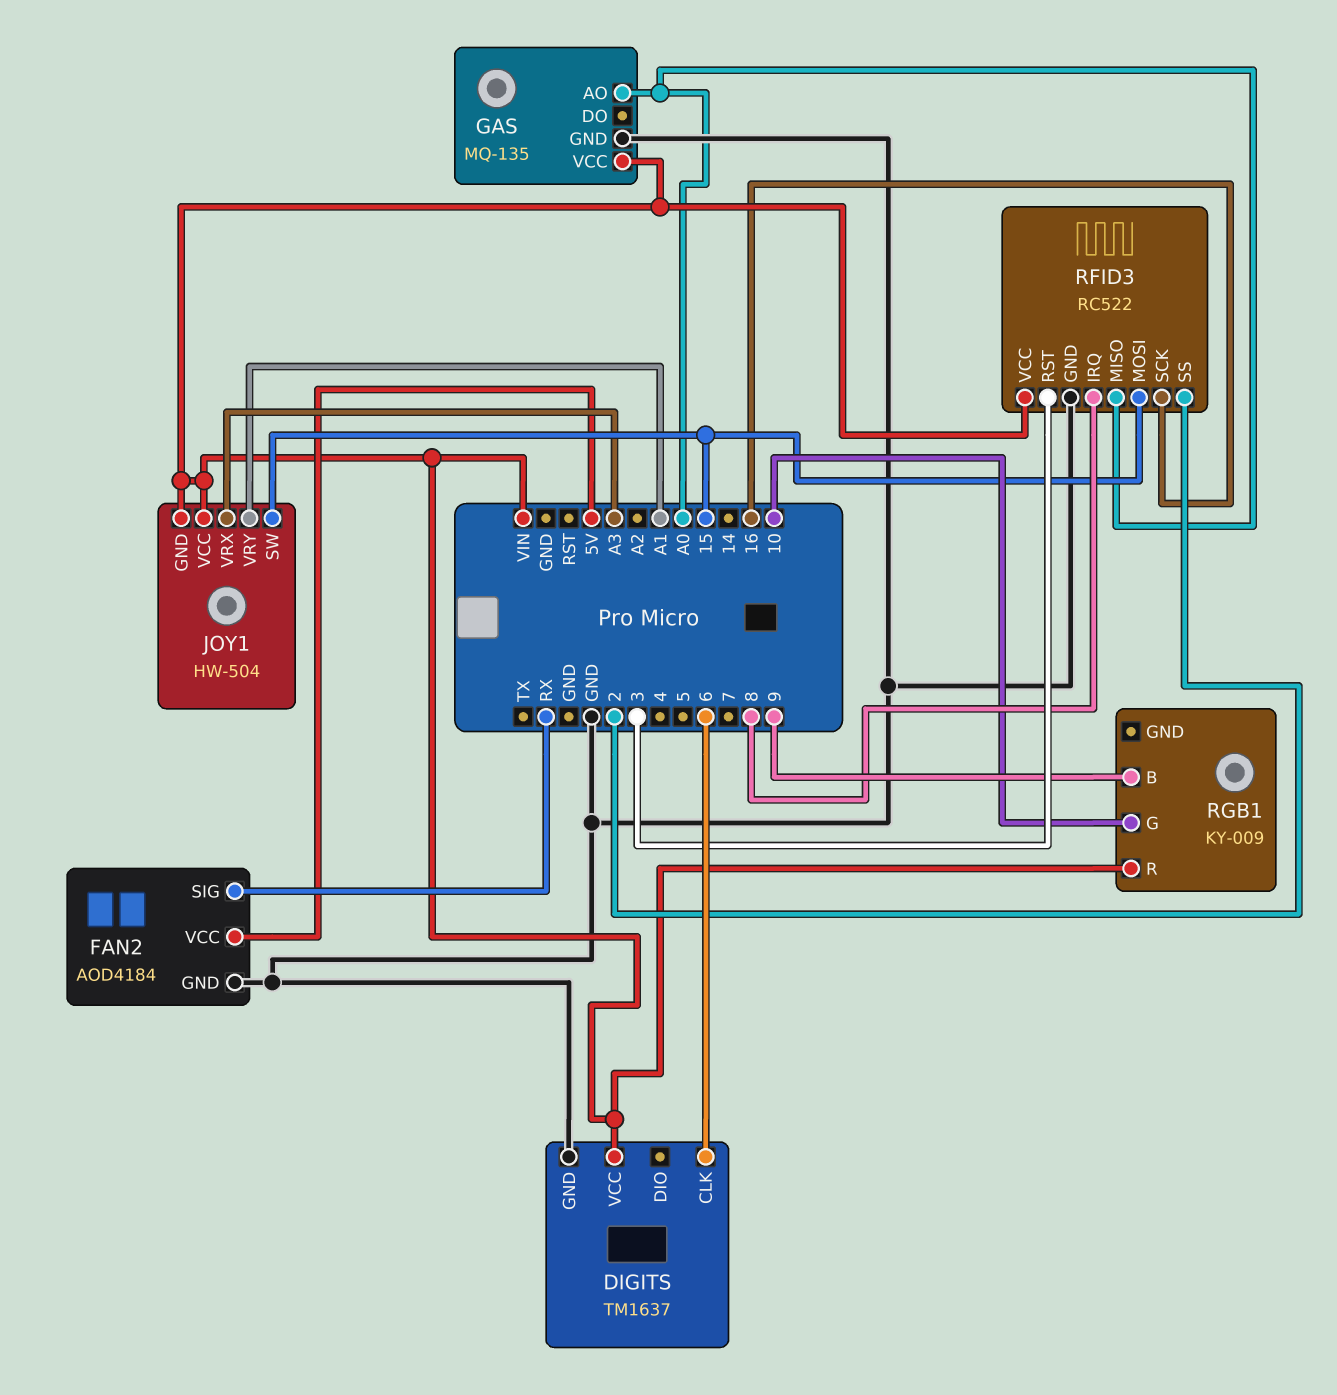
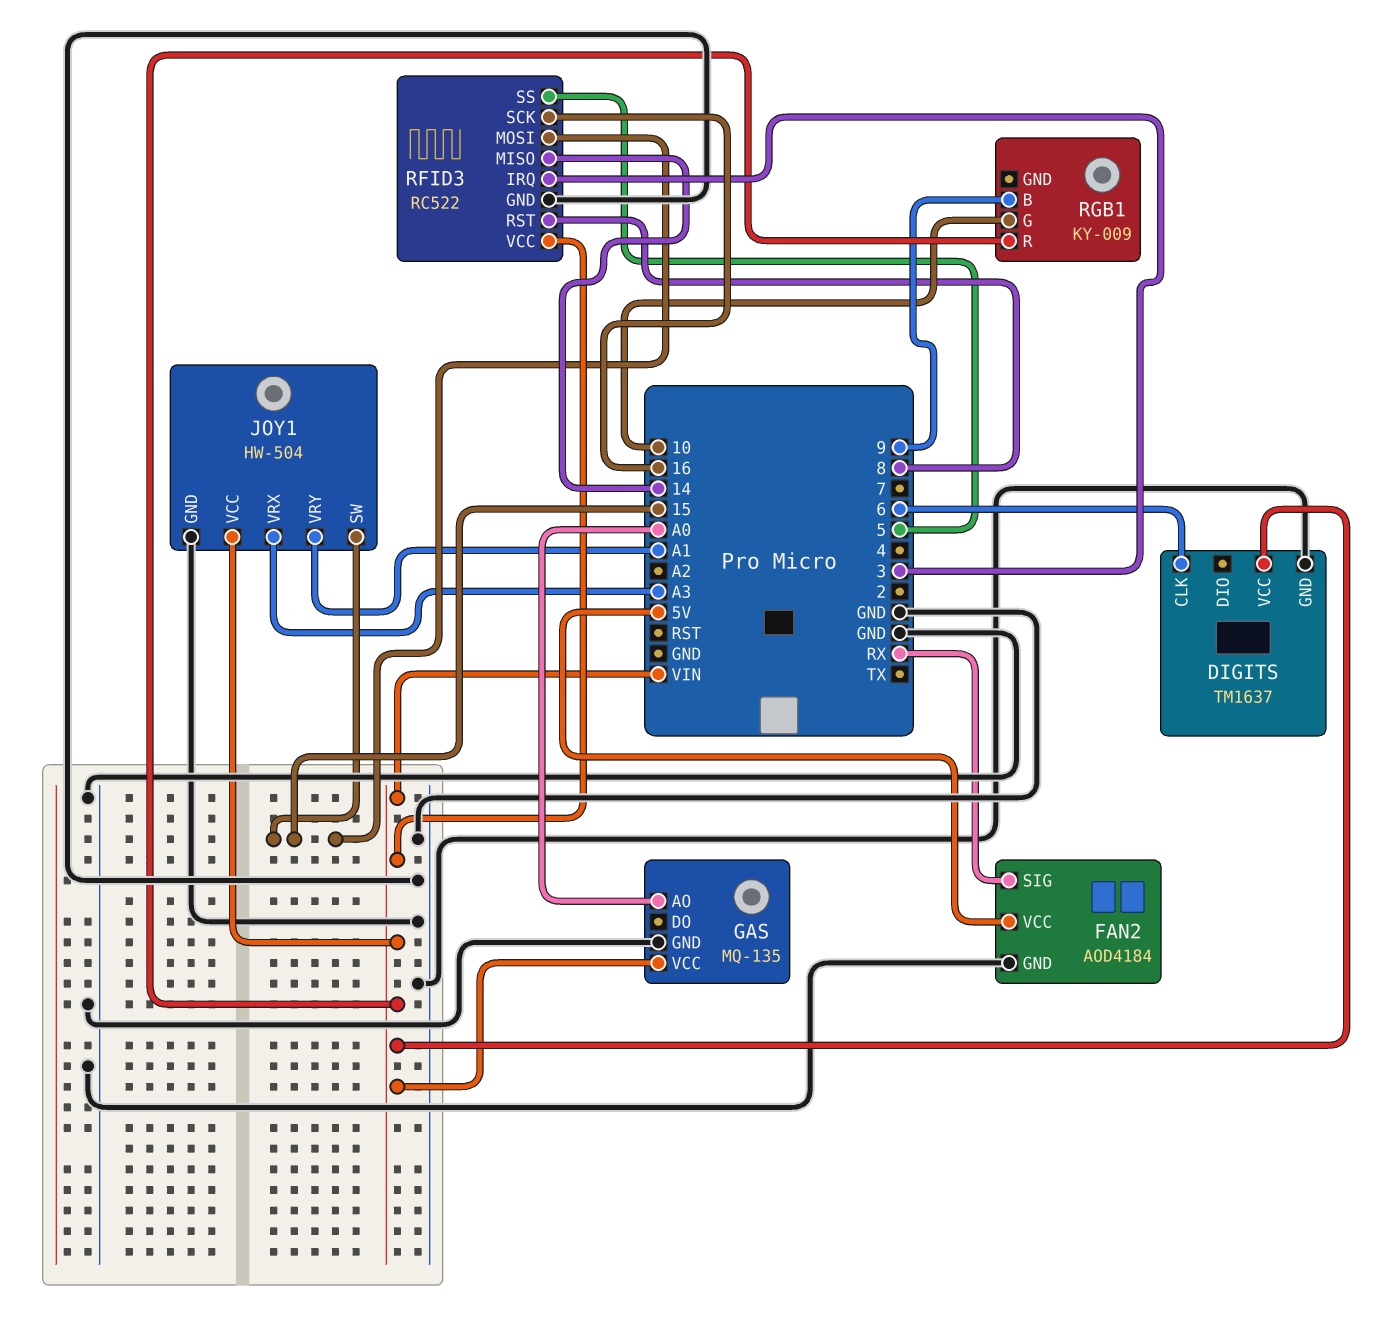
JOY1 pin GND: VIN -> GND
RFID3 pin IRQ: 8 -> 3
RFID3 pin MISO: A0 -> 14
RFID3 pin RST: 3 -> 8
RFID3 pin SS: 2 -> 5

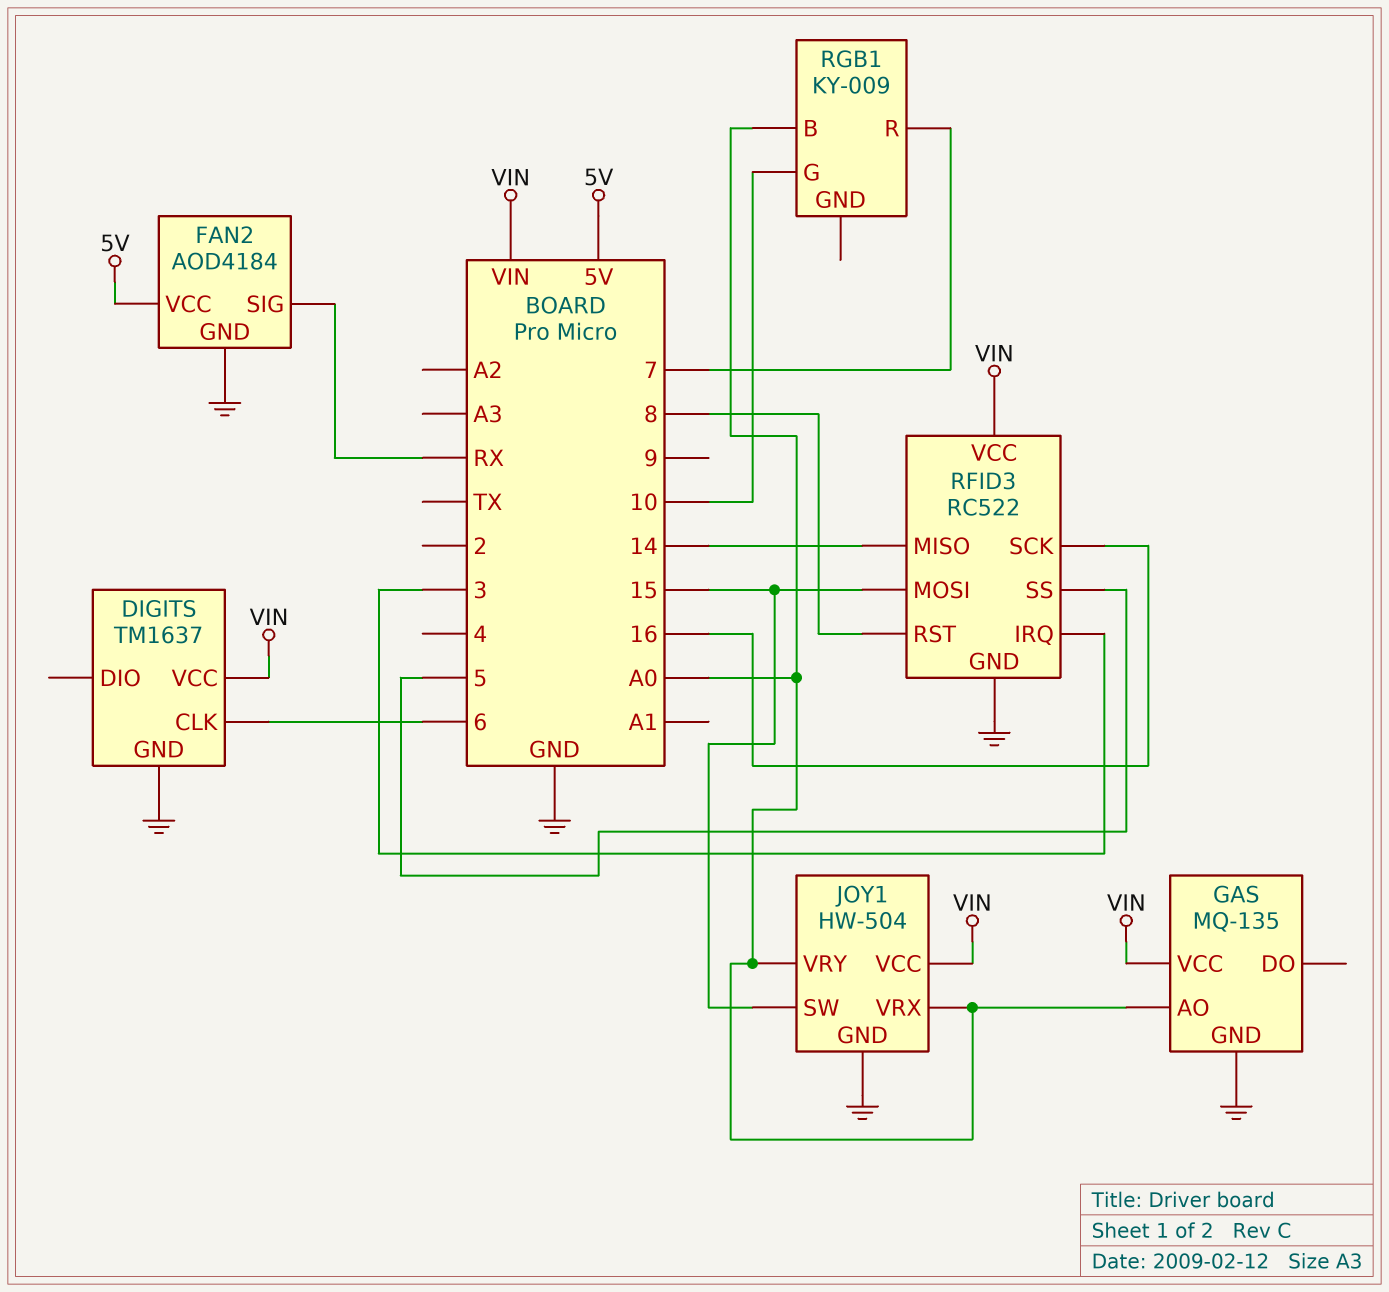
JOY1 pin VRX: A3 -> A0
JOY1 pin VRY: A1 -> A0
RGB1 pin B: 9 -> A0
RGB1 pin R: VIN -> 7

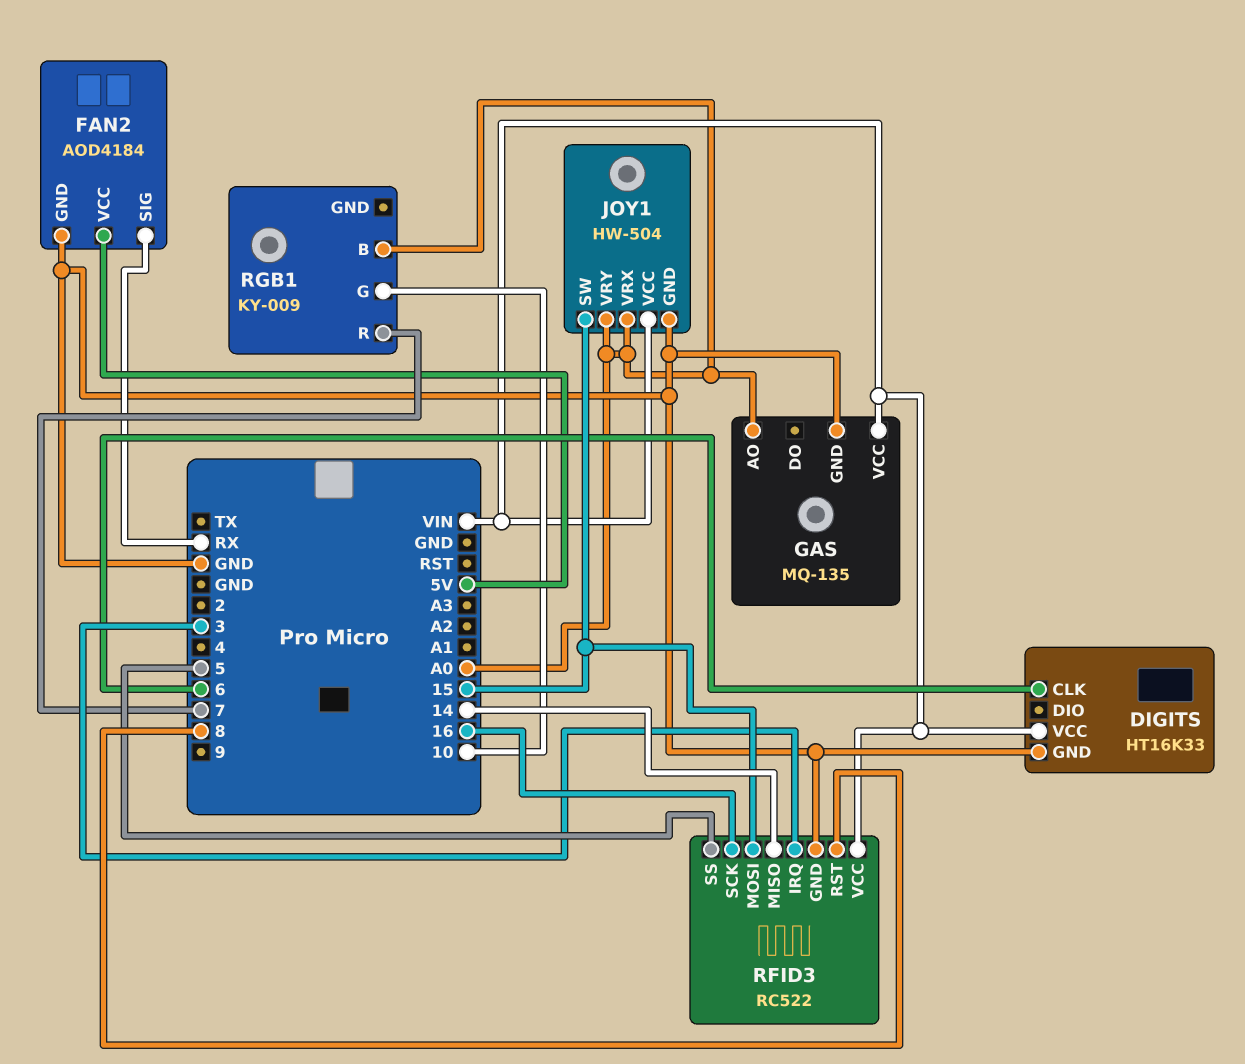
DIGITS: TM1637 -> HT16K33

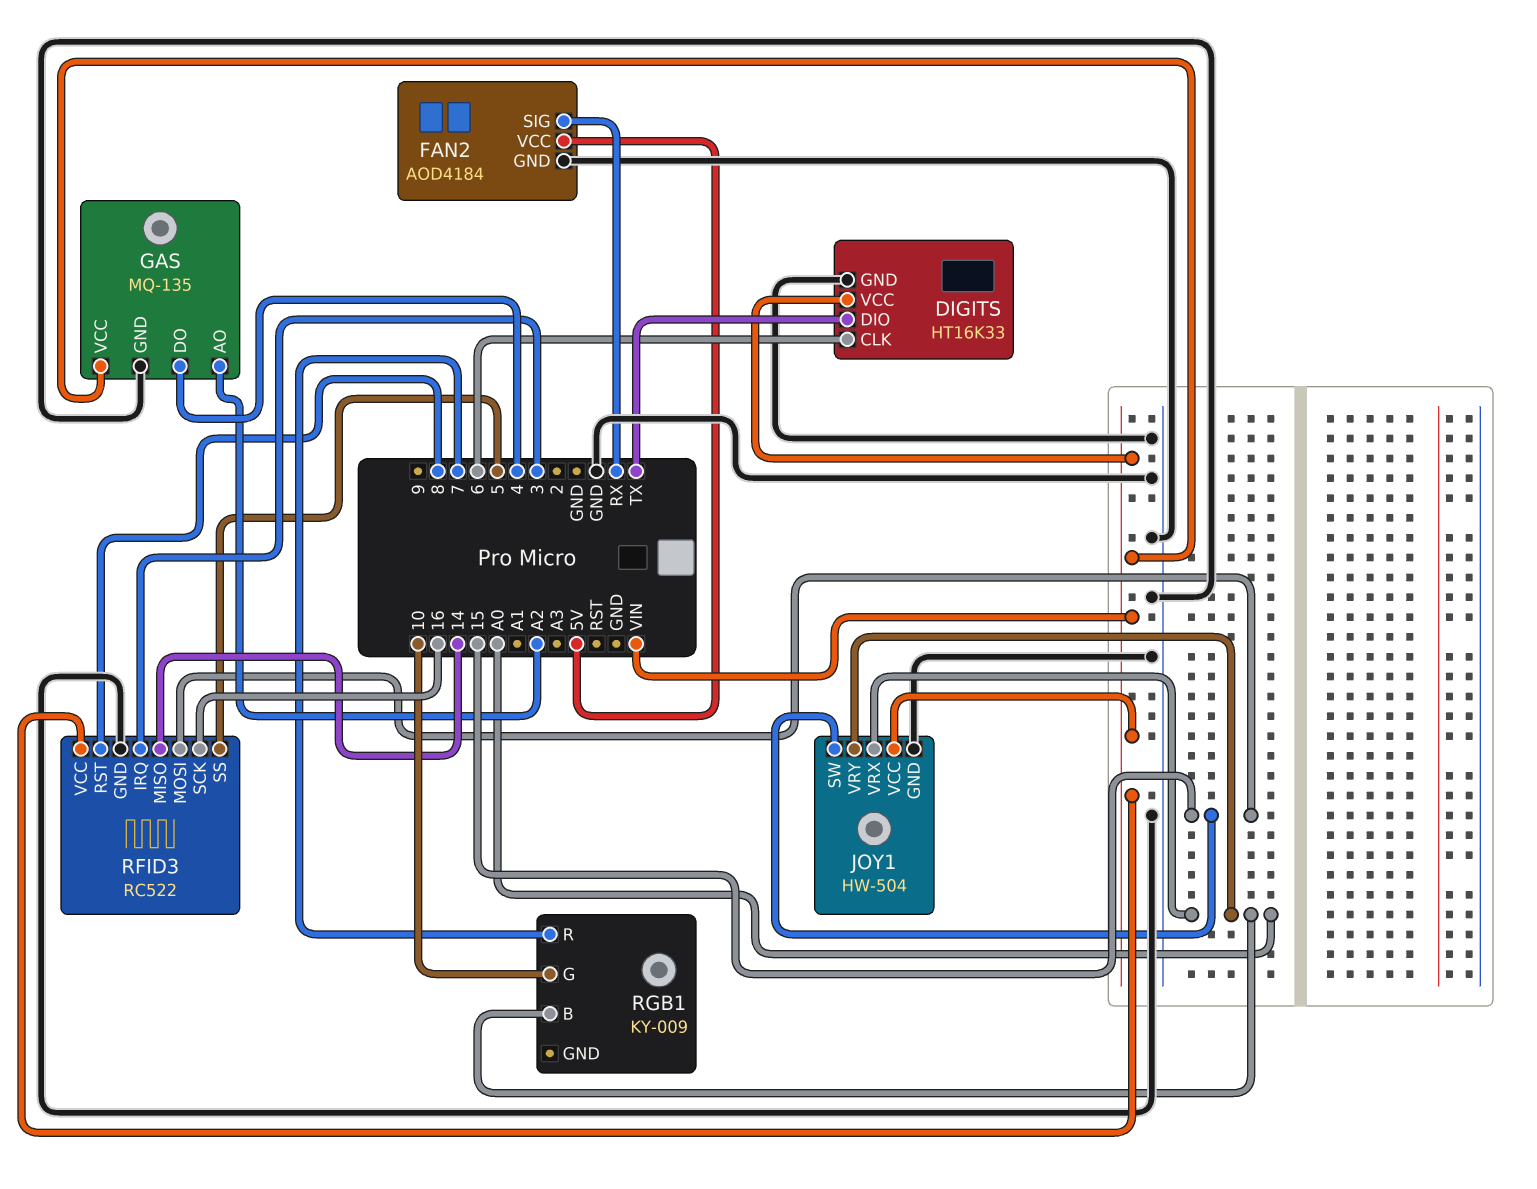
DIGITS pin DIO: none -> TX
GAS pin AO: A0 -> A2
GAS pin DO: none -> 4

